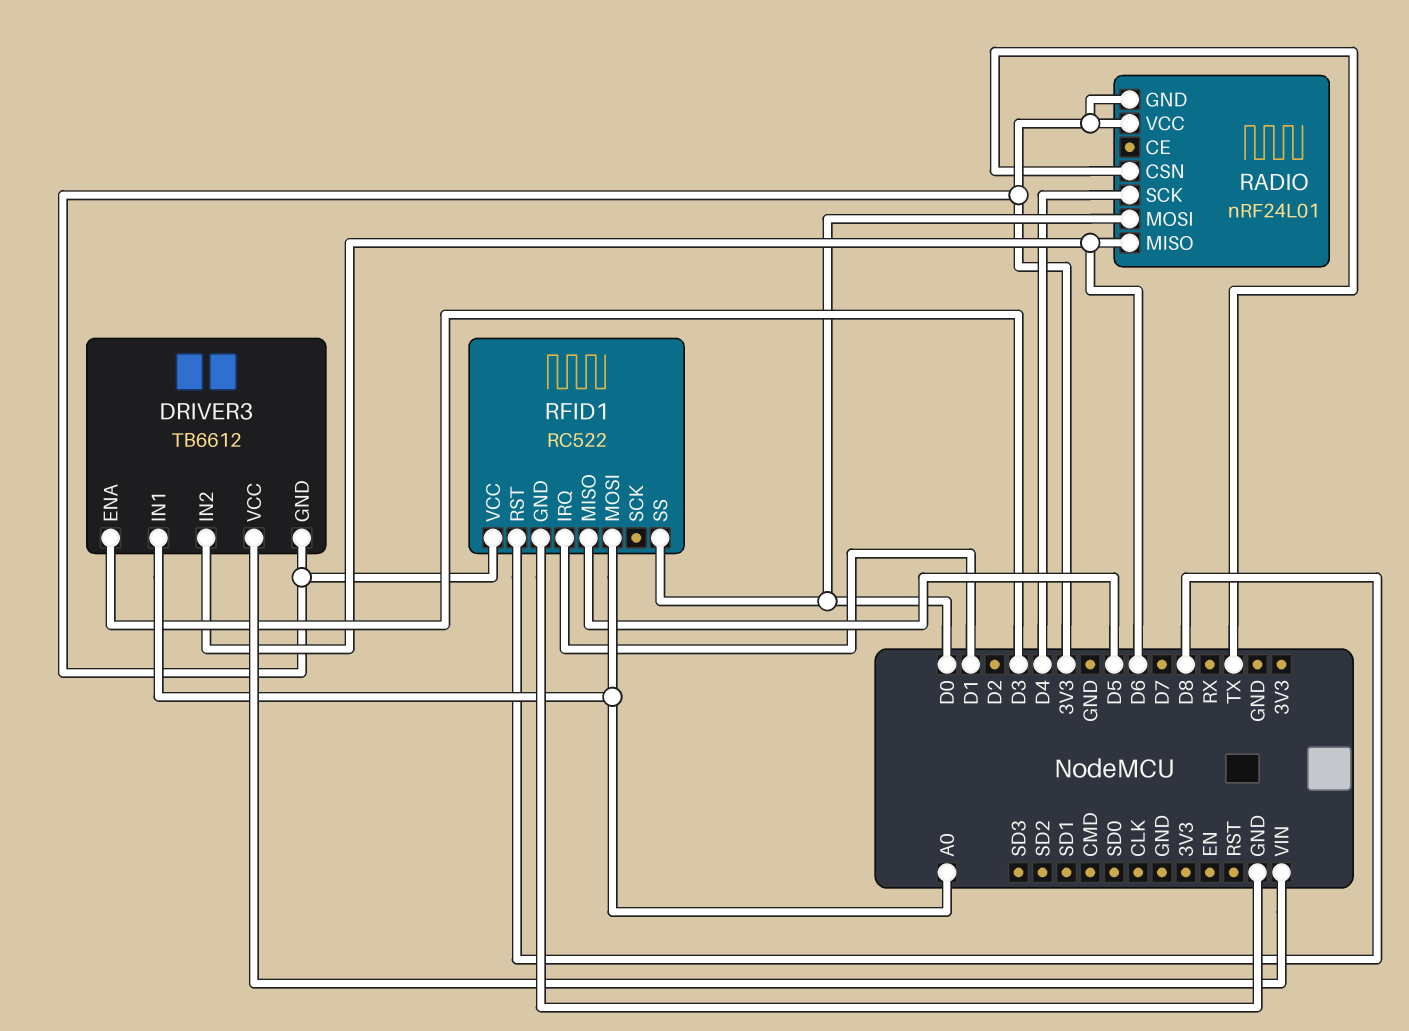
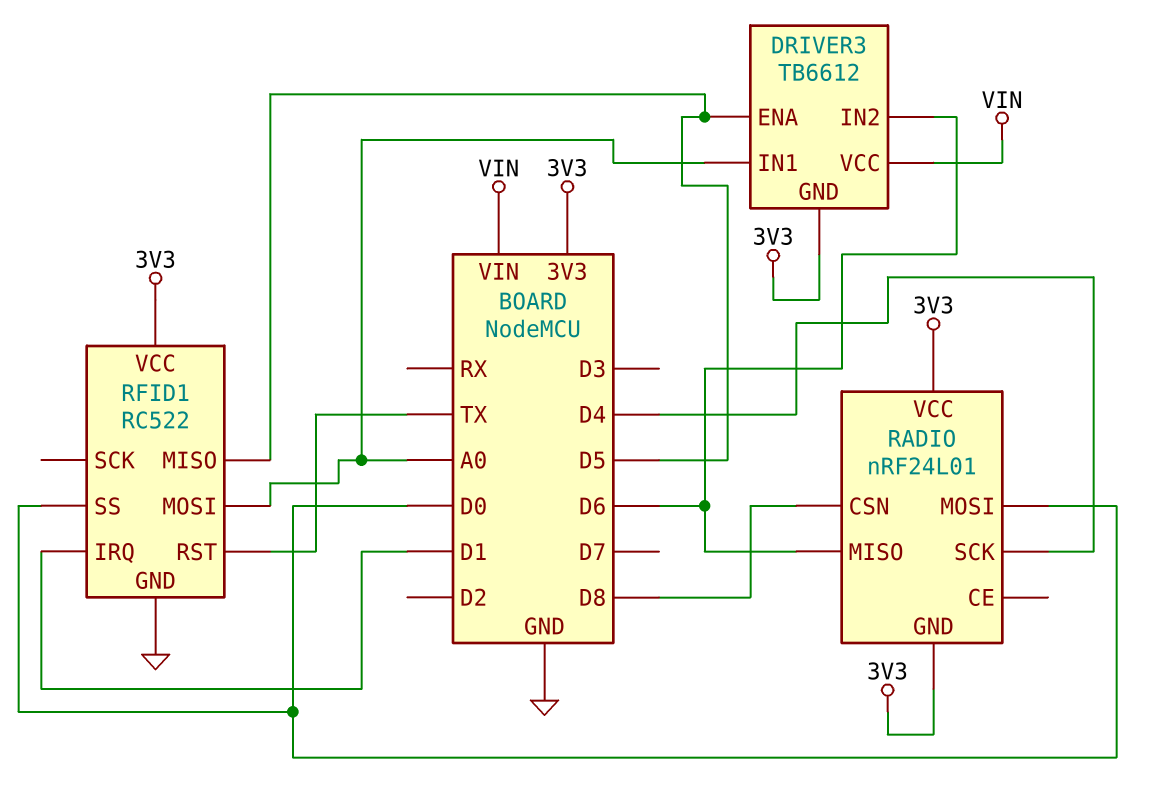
DRIVER3 pin ENA: D3 -> D5
RADIO pin CSN: TX -> D8
RFID1 pin RST: D8 -> TX

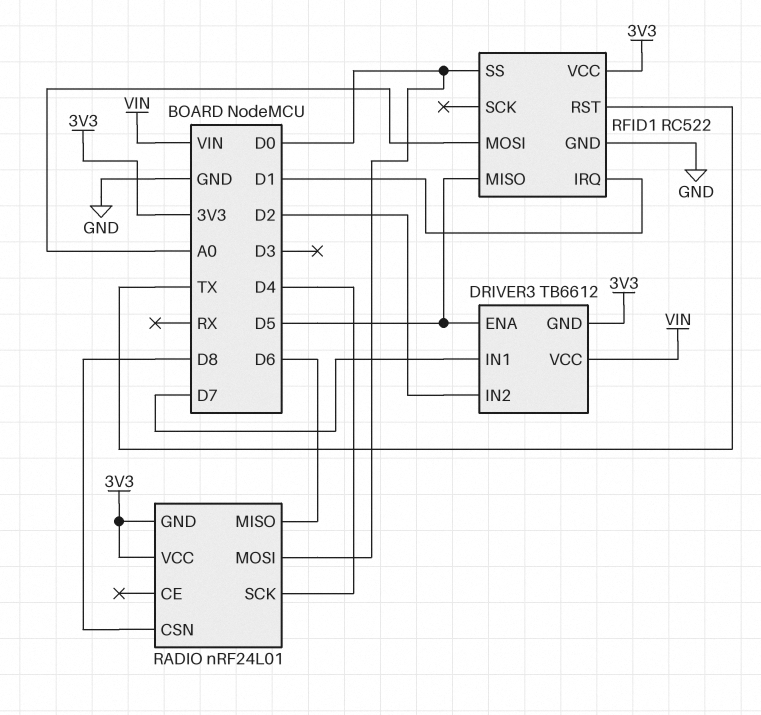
DRIVER3 pin IN1: A0 -> D7
DRIVER3 pin IN2: D6 -> D2

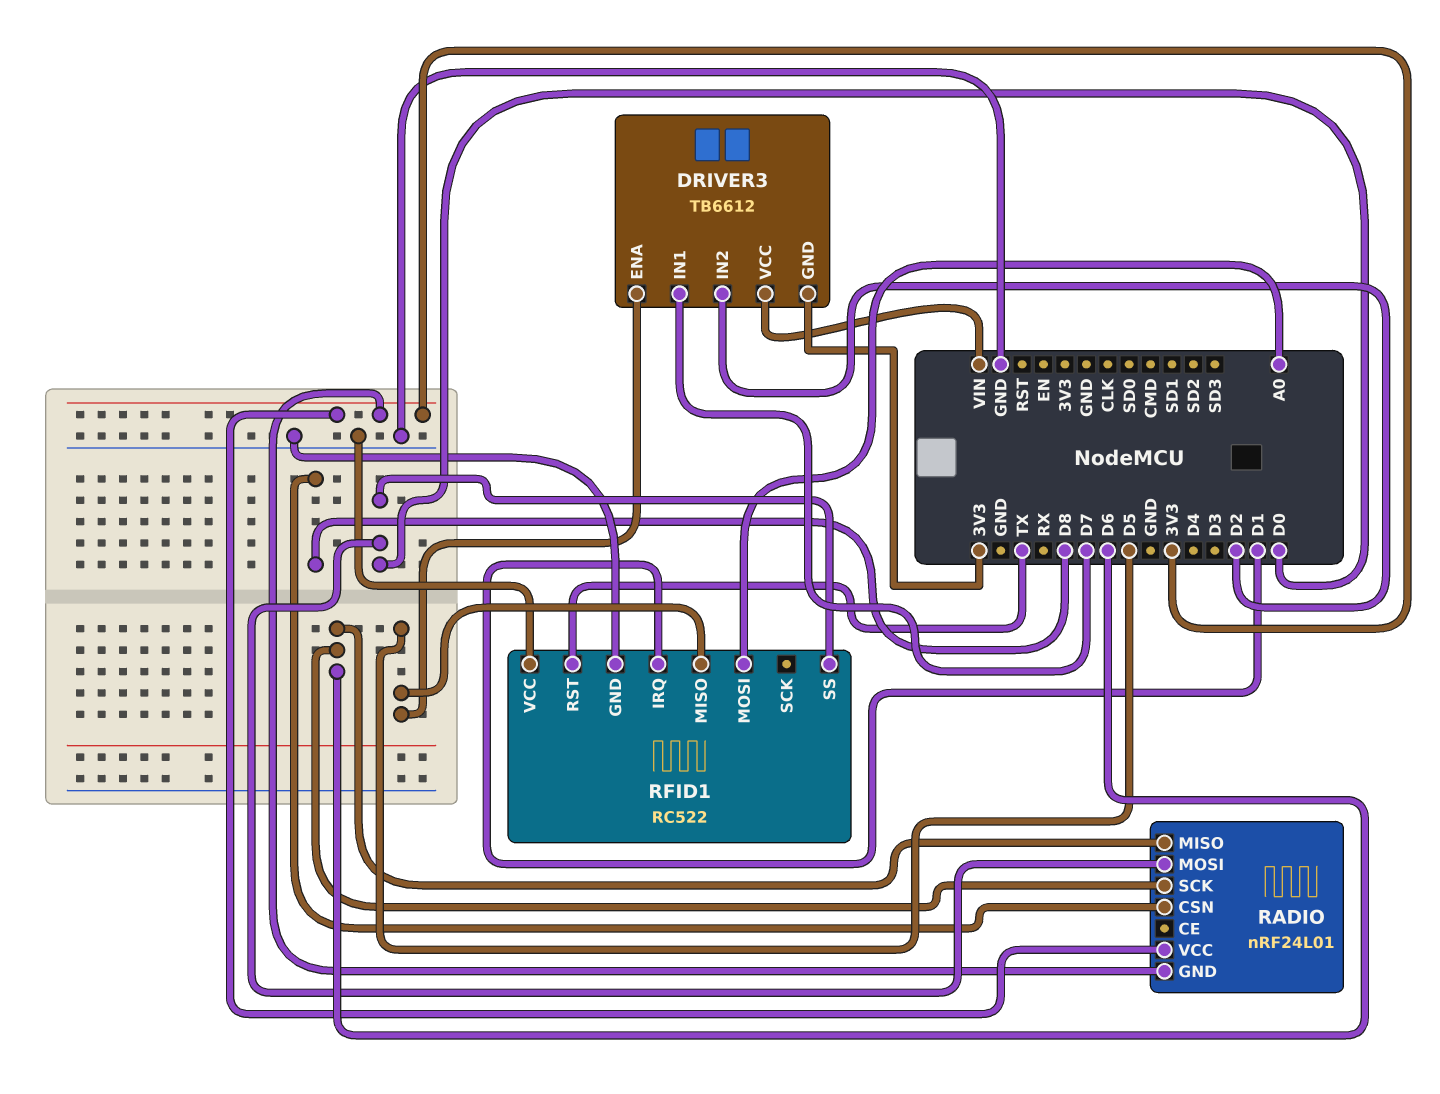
RADIO pin SCK: D4 -> D6
RFID1 pin VCC: 3V3 -> GND

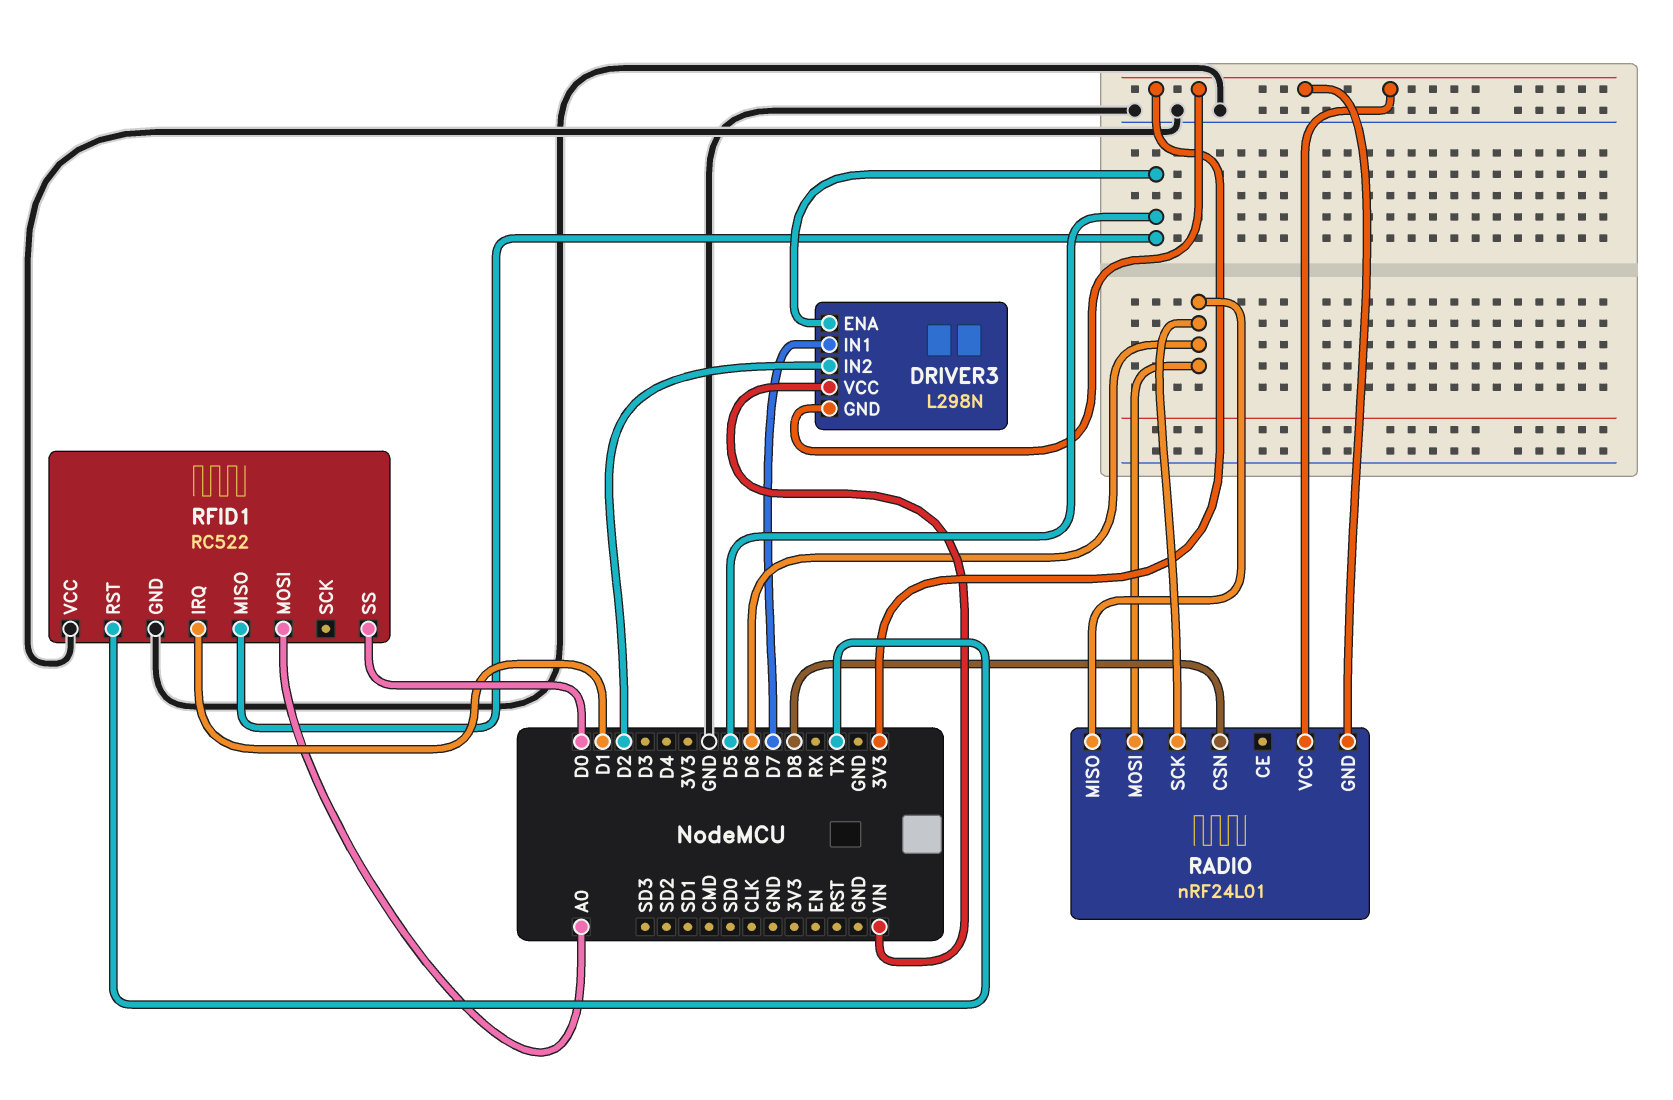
DRIVER3: TB6612 -> L298N
RADIO pin MOSI: D0 -> D6

